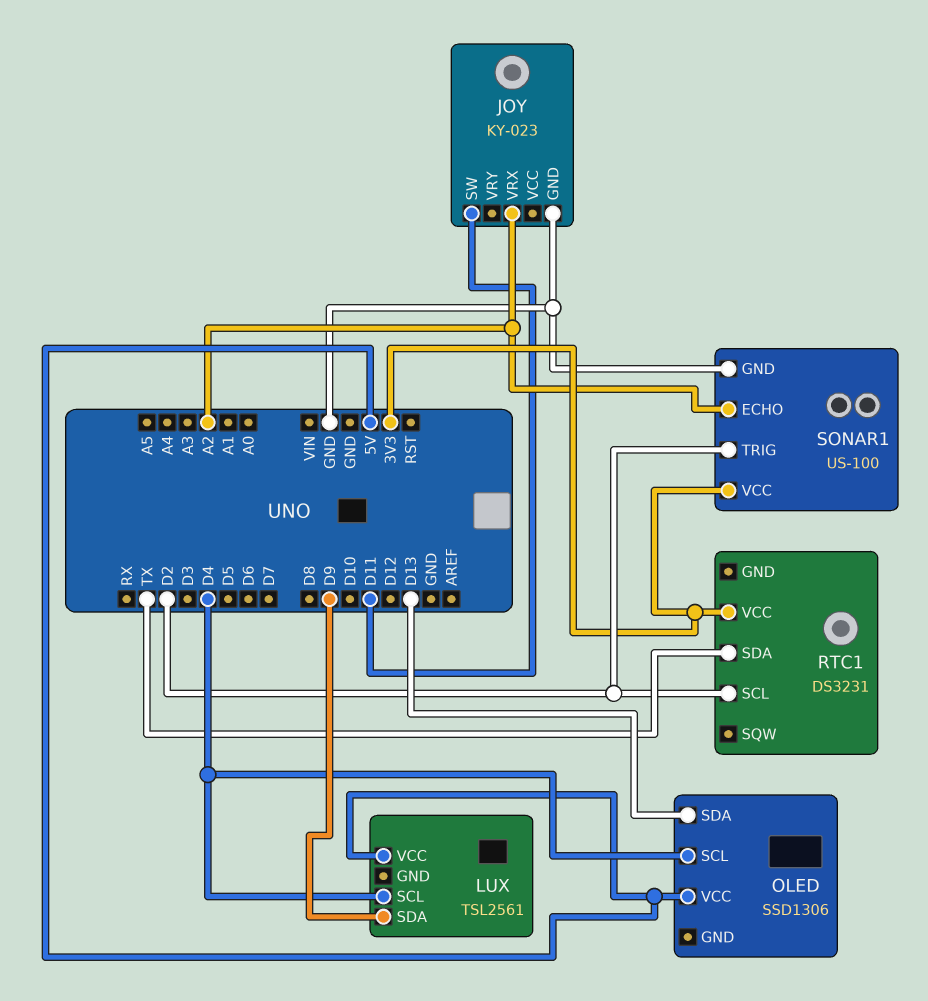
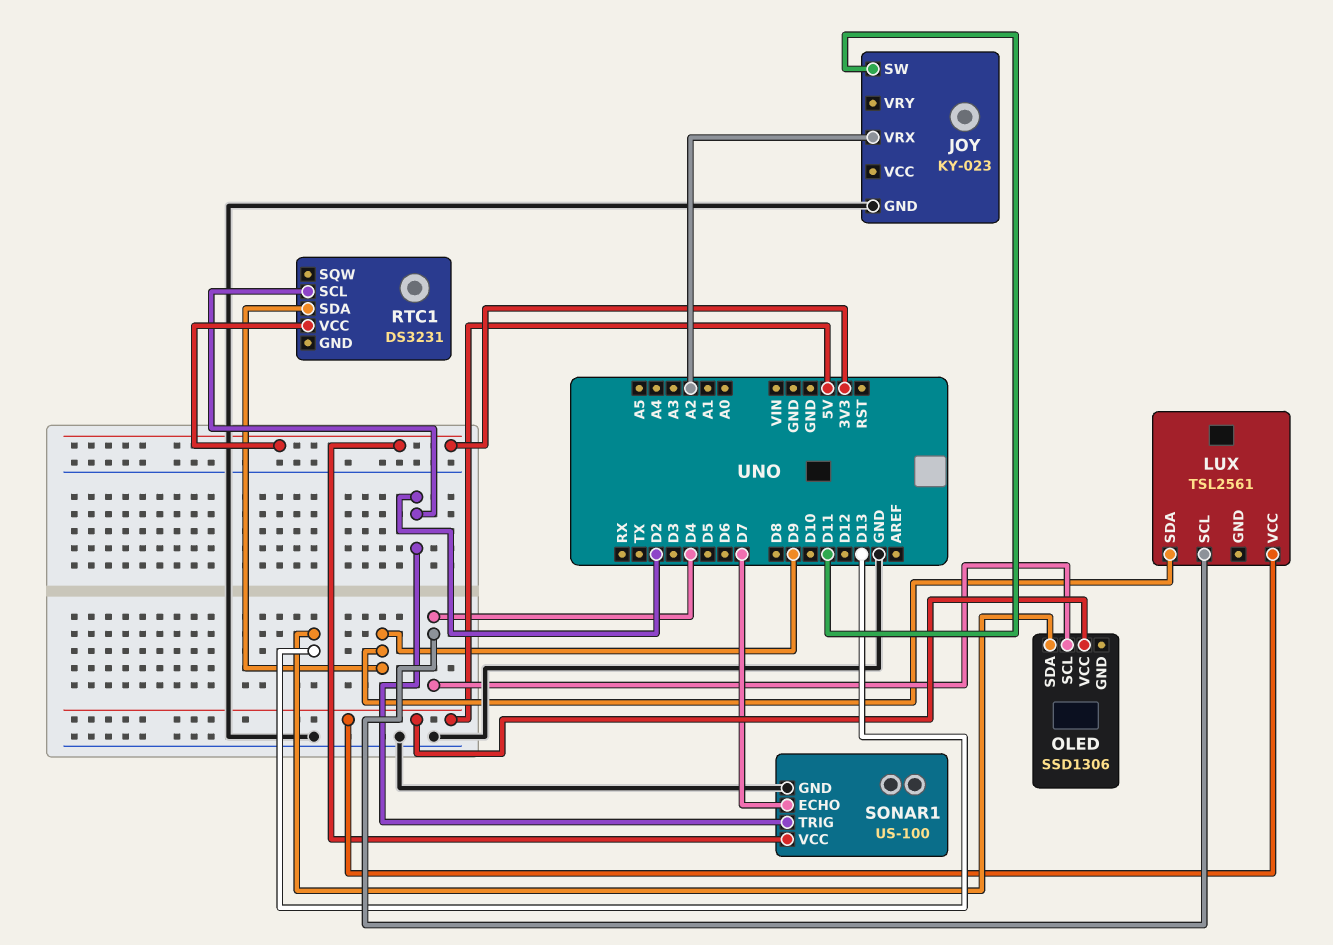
RTC1 pin SDA: TX -> D9
SONAR1 pin ECHO: A2 -> D7

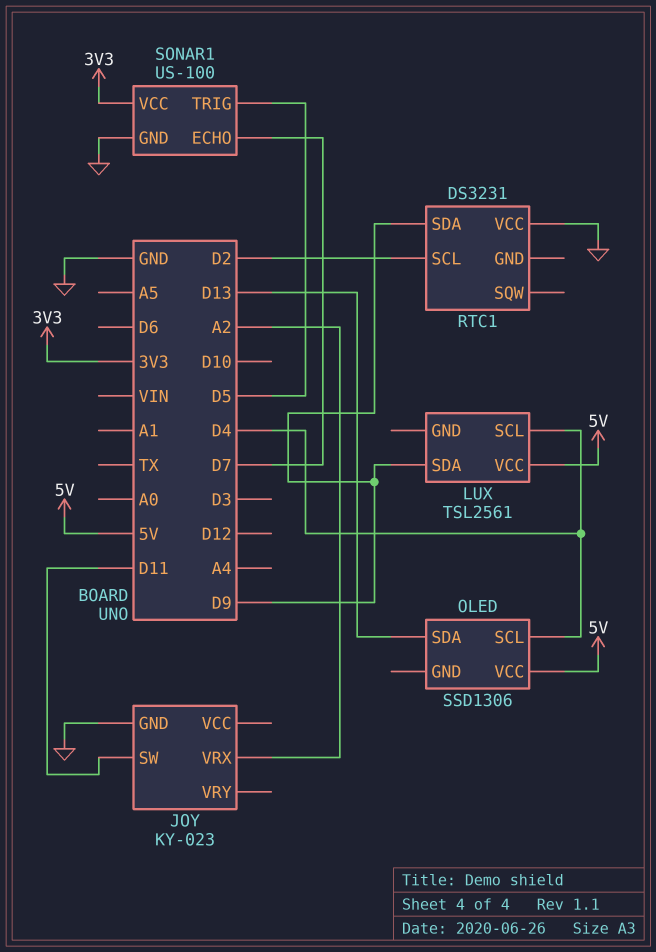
RTC1 pin VCC: 3V3 -> GND
SONAR1 pin TRIG: D2 -> D5

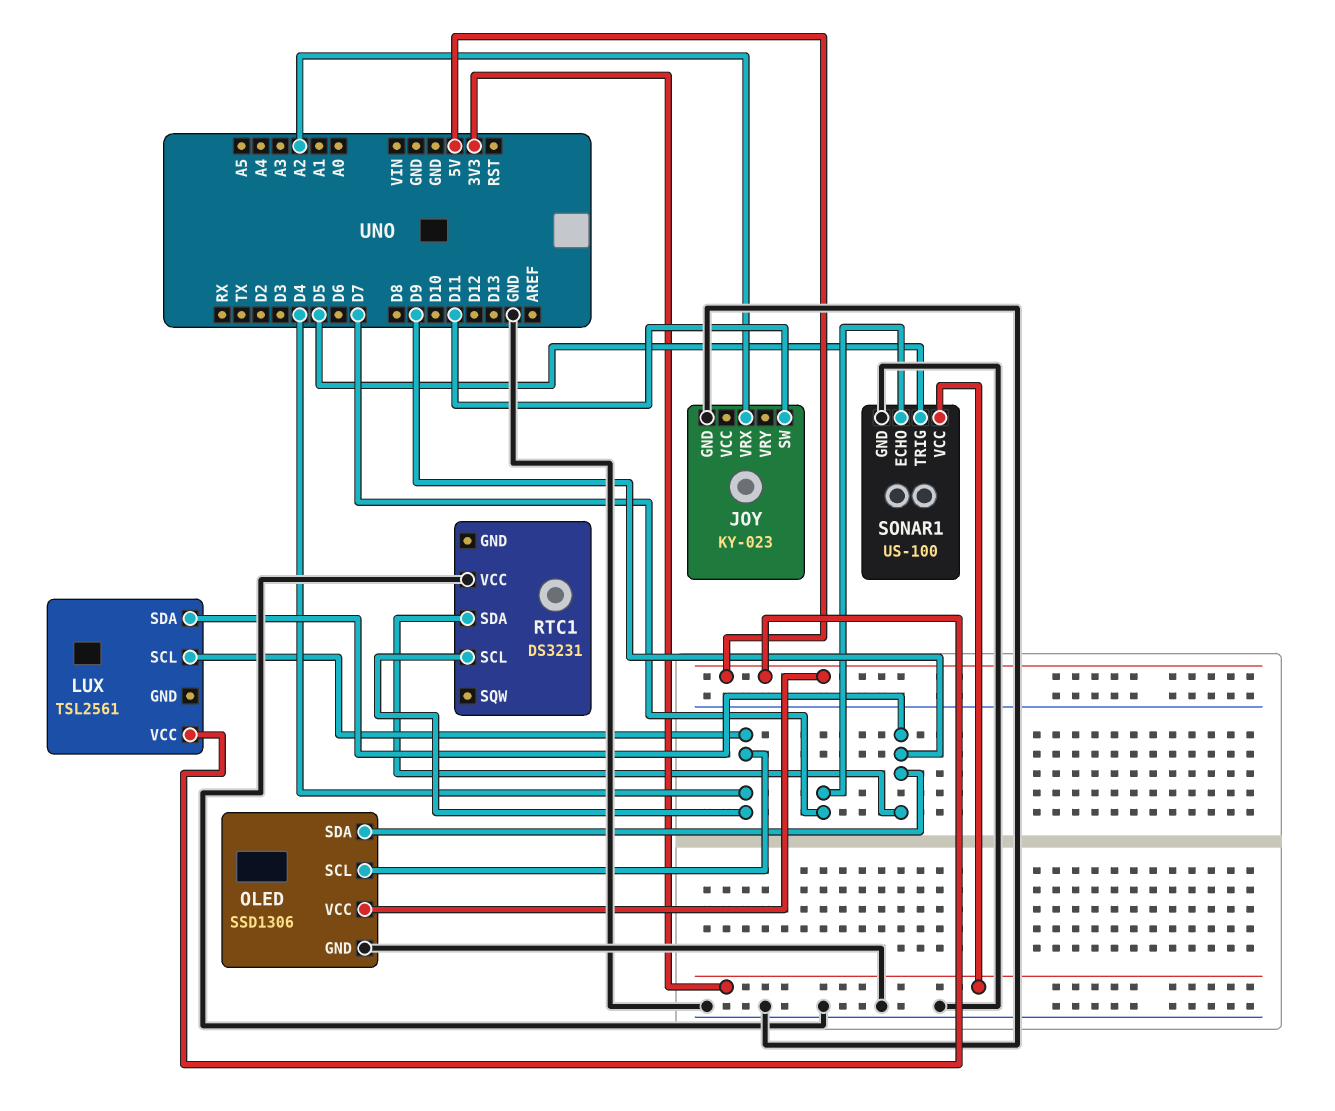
OLED pin GND: none -> GND
OLED pin SDA: D13 -> D9
RTC1 pin SCL: D2 -> D4

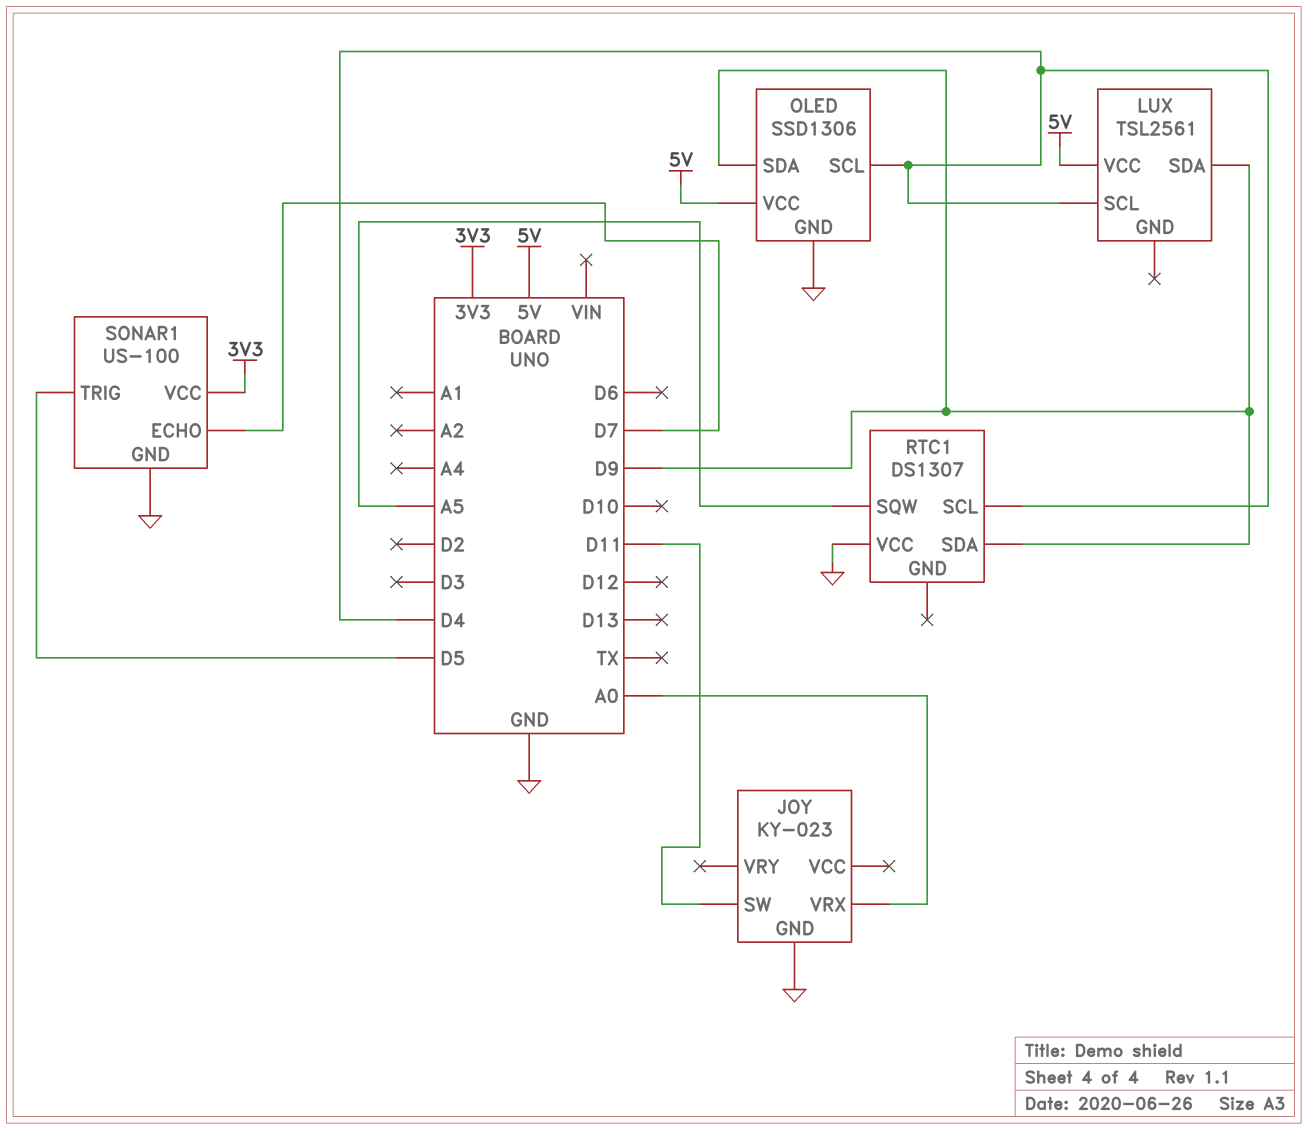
JOY pin VRX: A2 -> A0
RTC1: DS3231 -> DS1307
RTC1 pin SQW: none -> A5

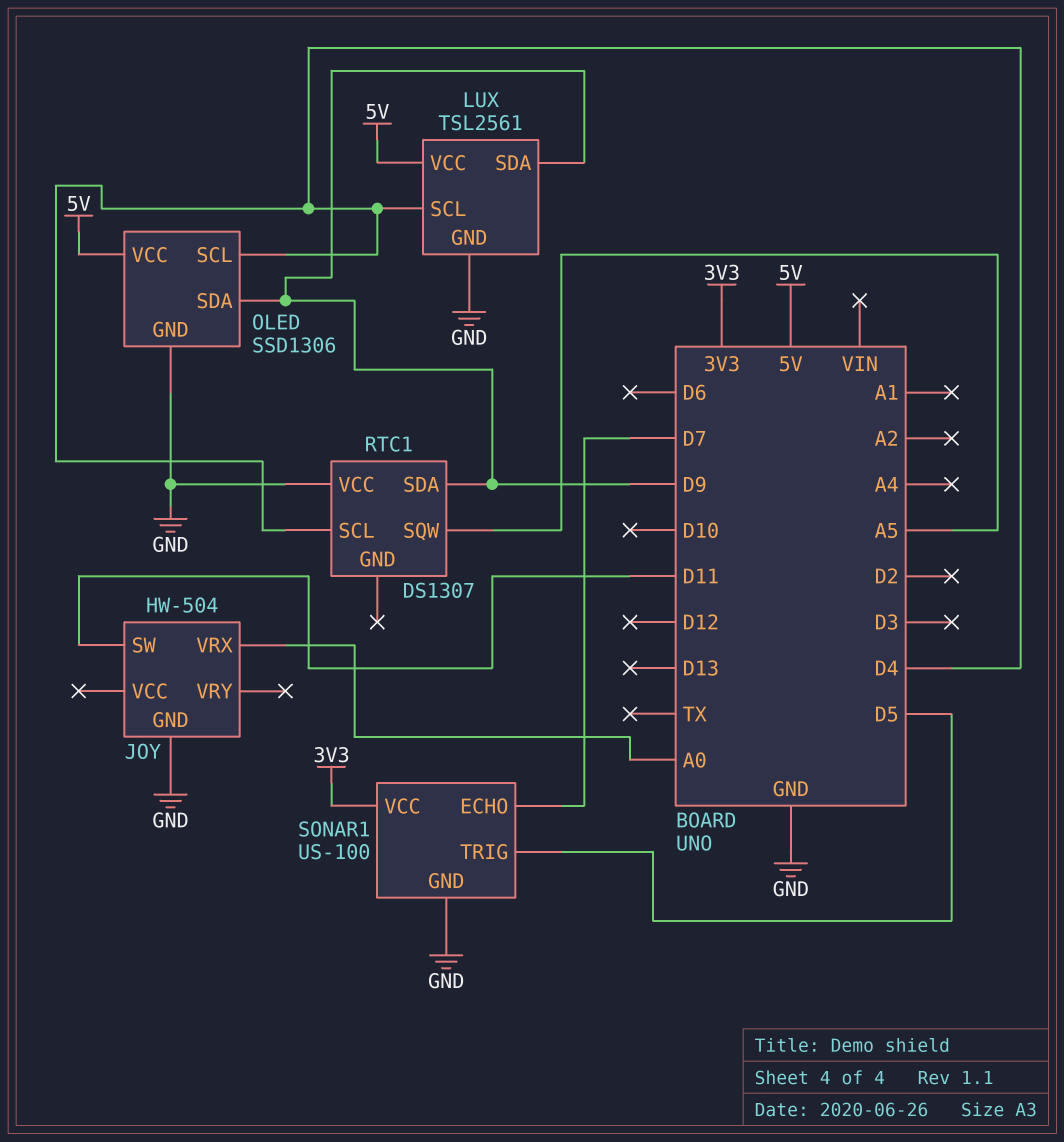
JOY: KY-023 -> HW-504
LUX pin GND: none -> GND

